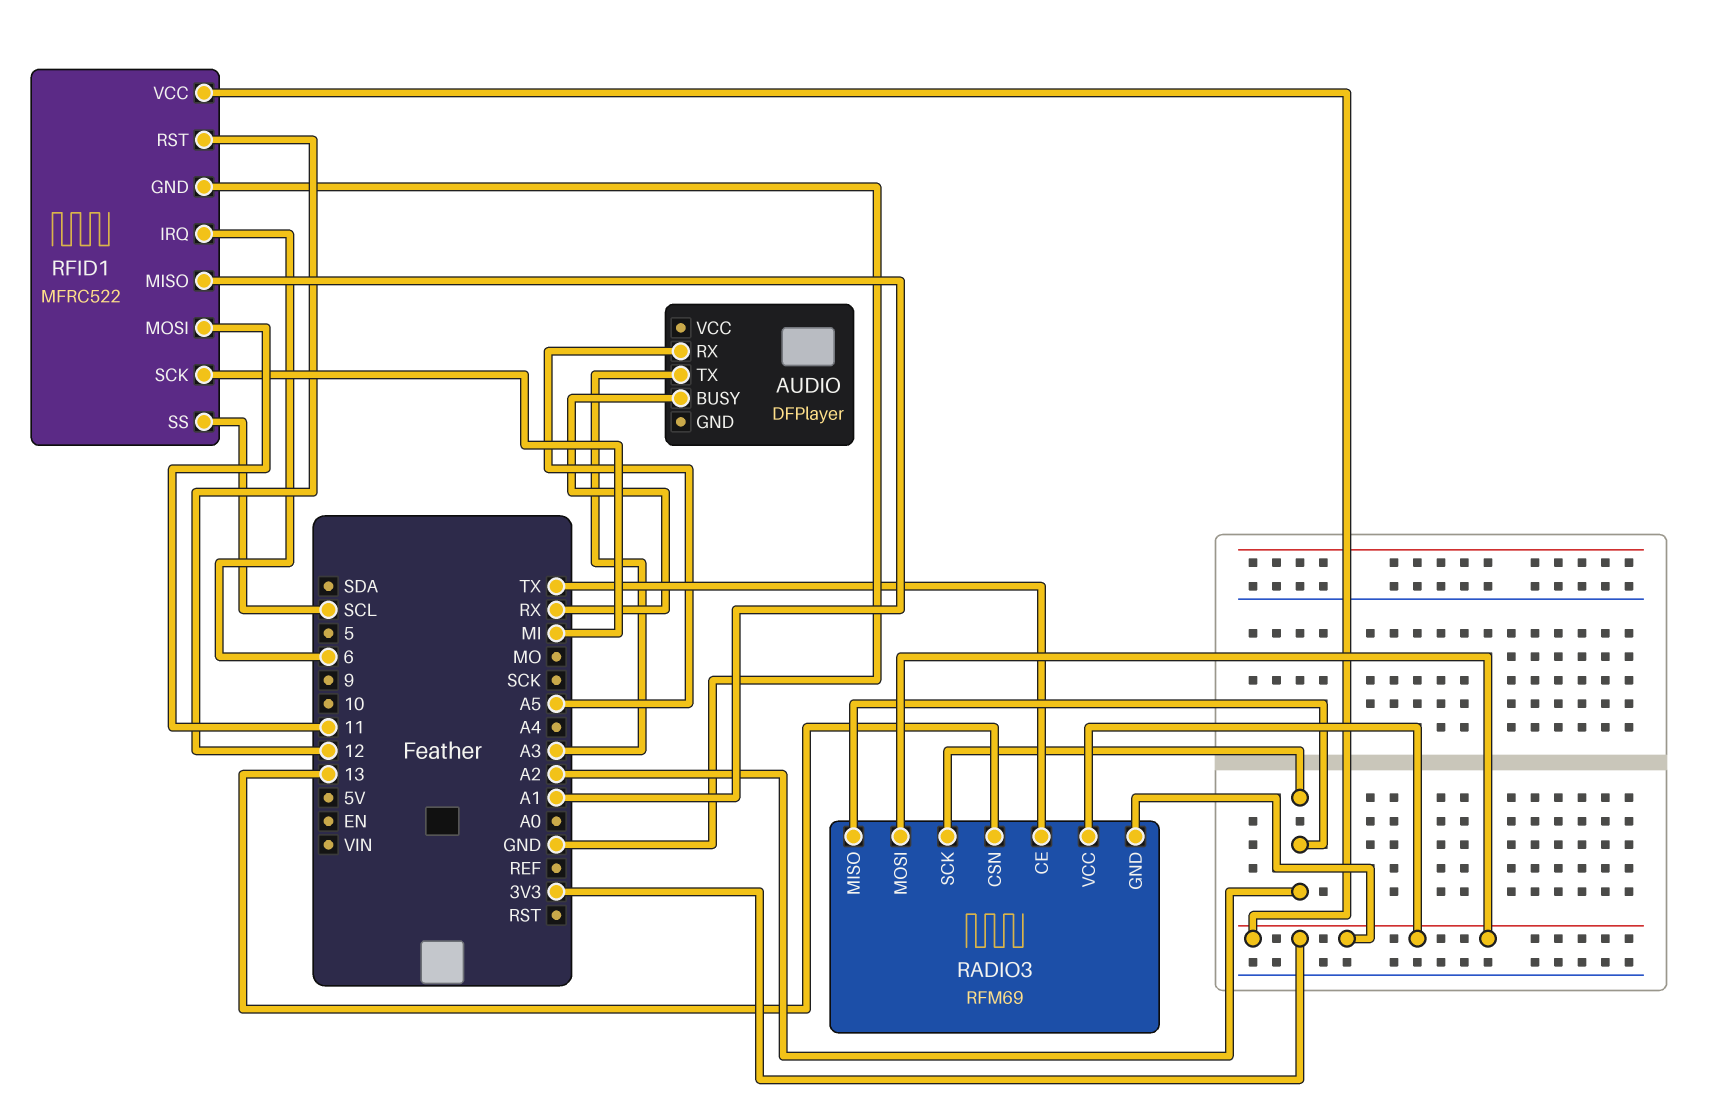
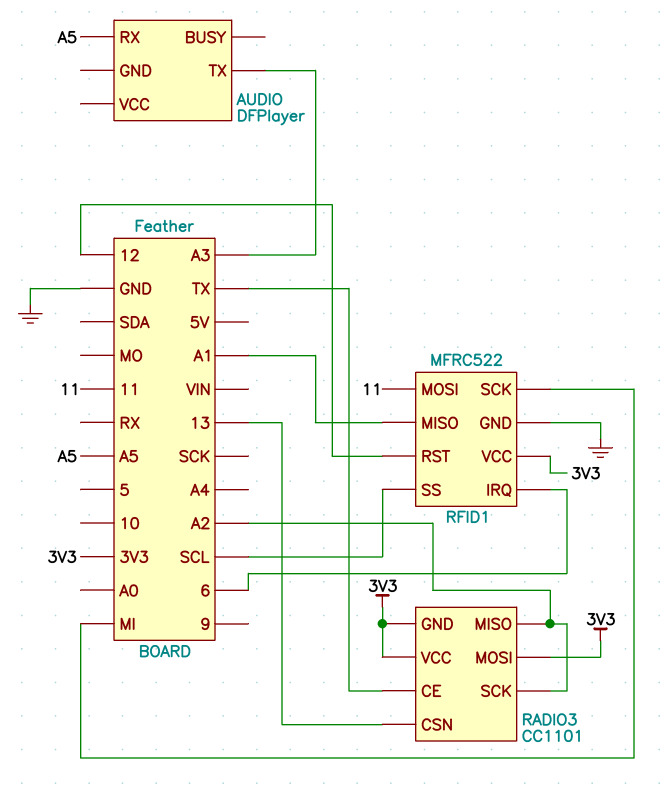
AUDIO pin BUSY: RX -> none
RADIO3: RFM69 -> CC1101

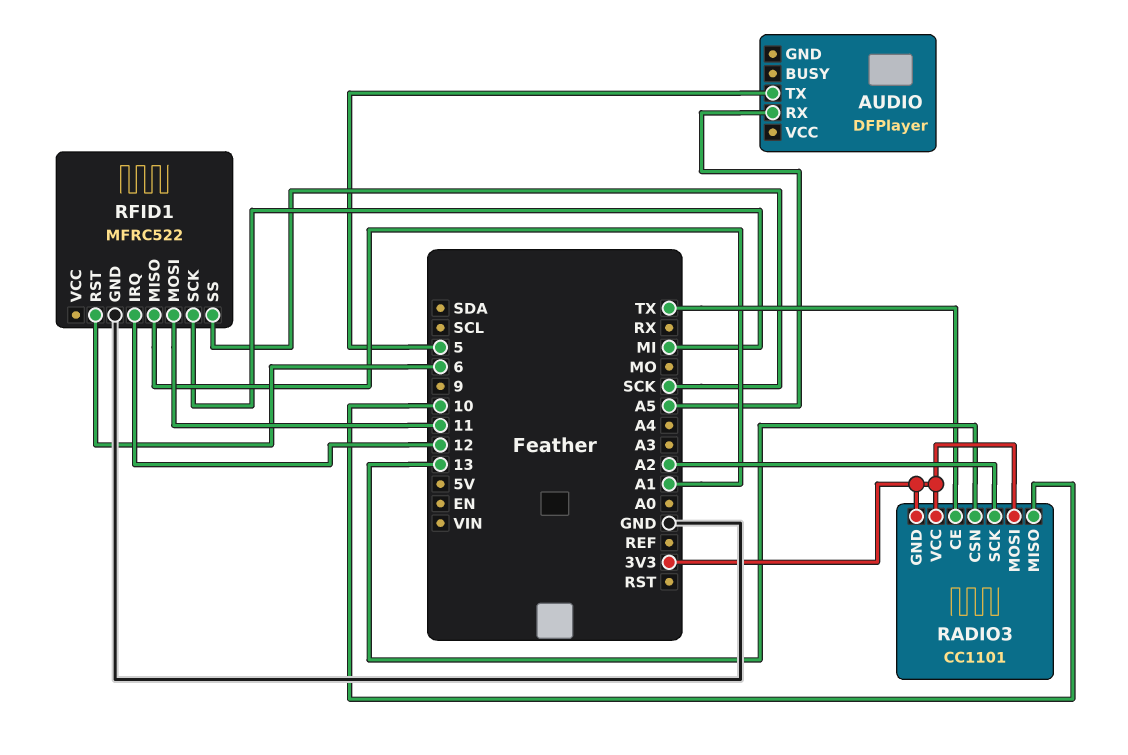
AUDIO pin TX: A3 -> 5
RADIO3 pin MISO: A2 -> 10
RFID1 pin IRQ: 6 -> 12
RFID1 pin RST: 12 -> 6
RFID1 pin SS: SCL -> SCK
RFID1 pin VCC: 3V3 -> none

